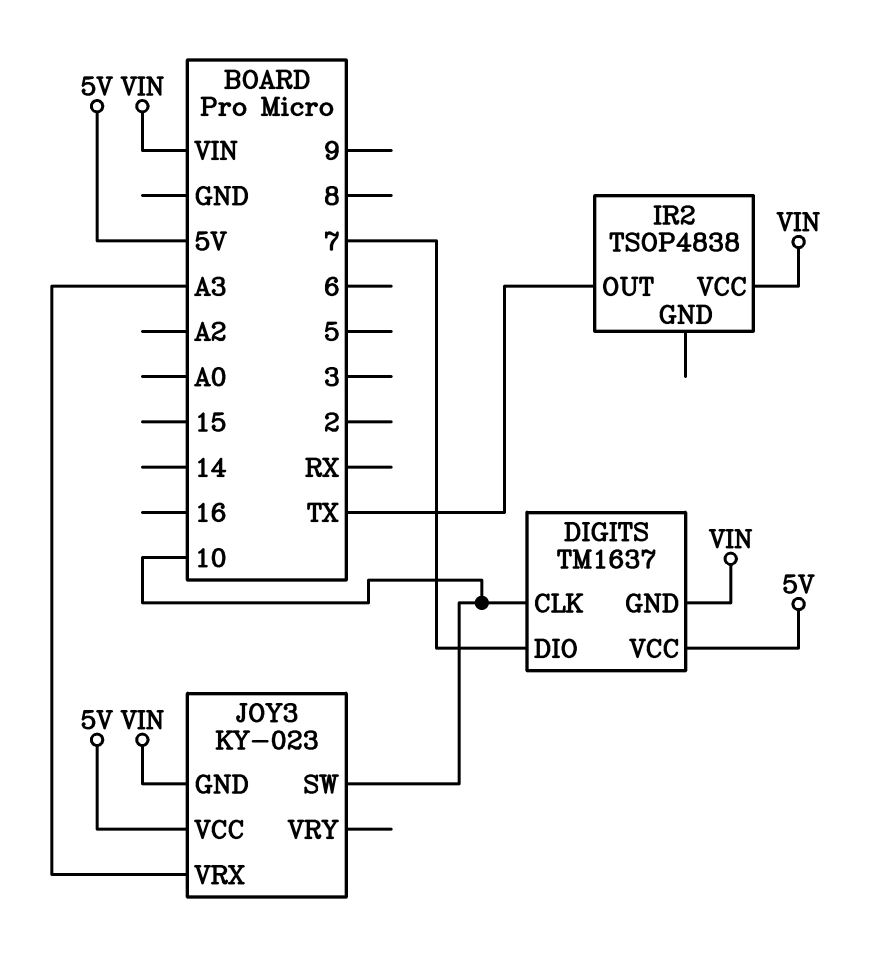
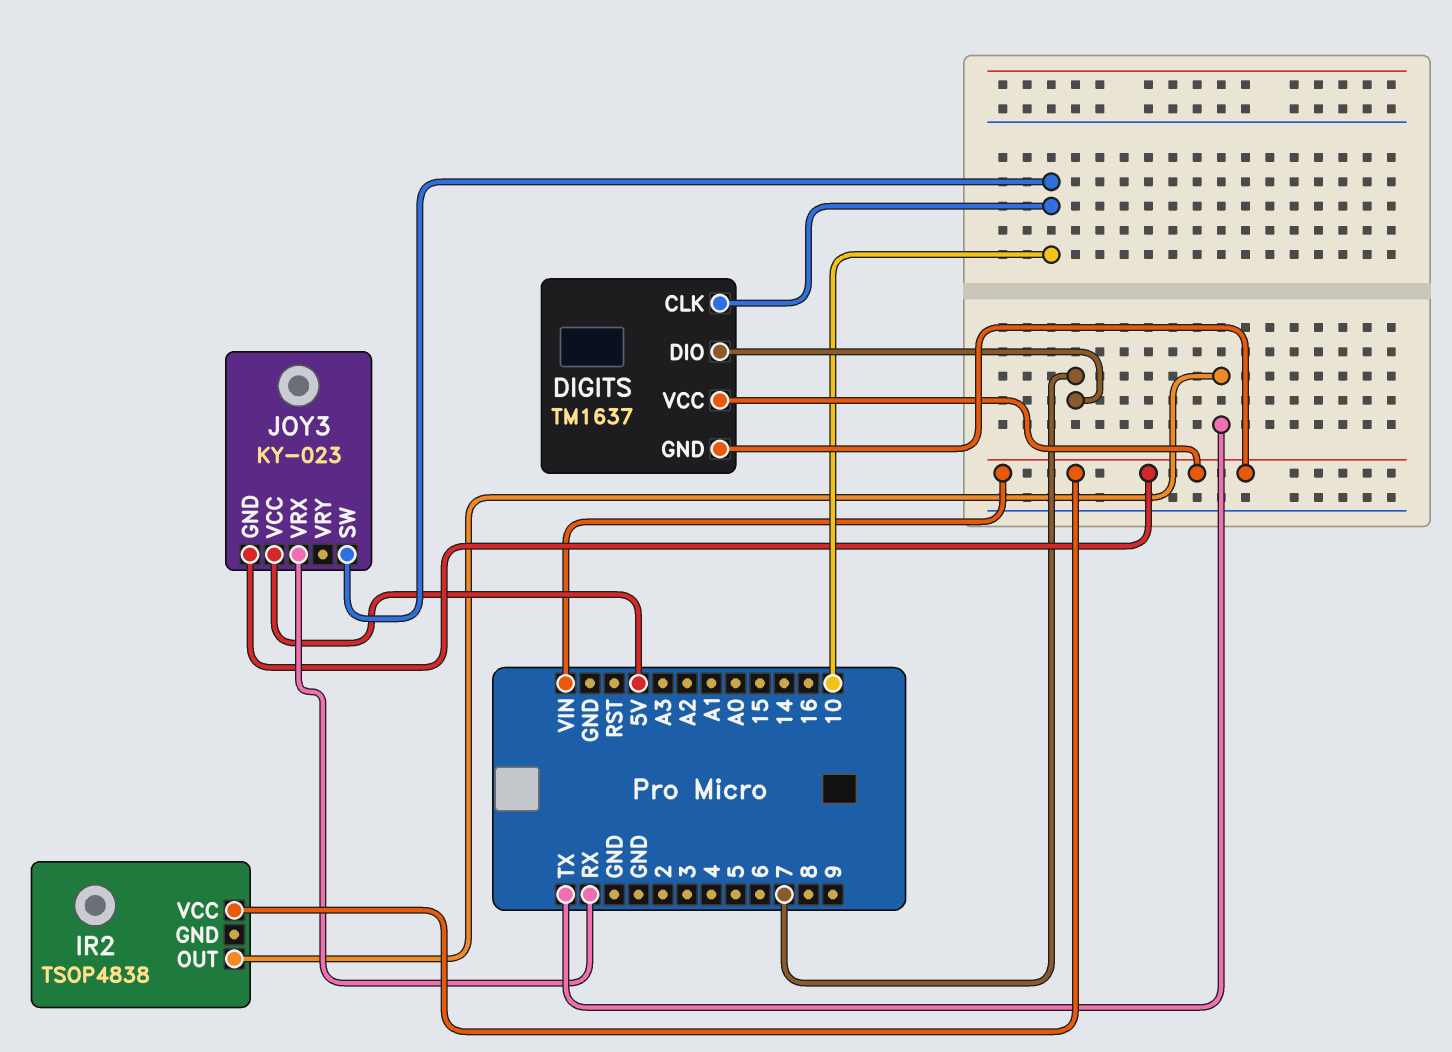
DIGITS pin VCC: 5V -> VIN
JOY3 pin VRX: A3 -> RX

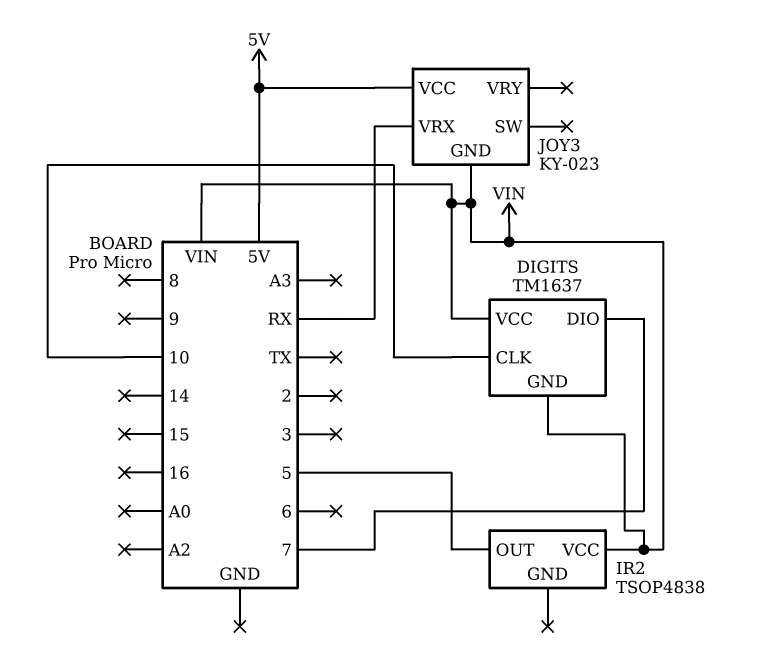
IR2 pin OUT: TX -> 5
JOY3 pin SW: 10 -> none

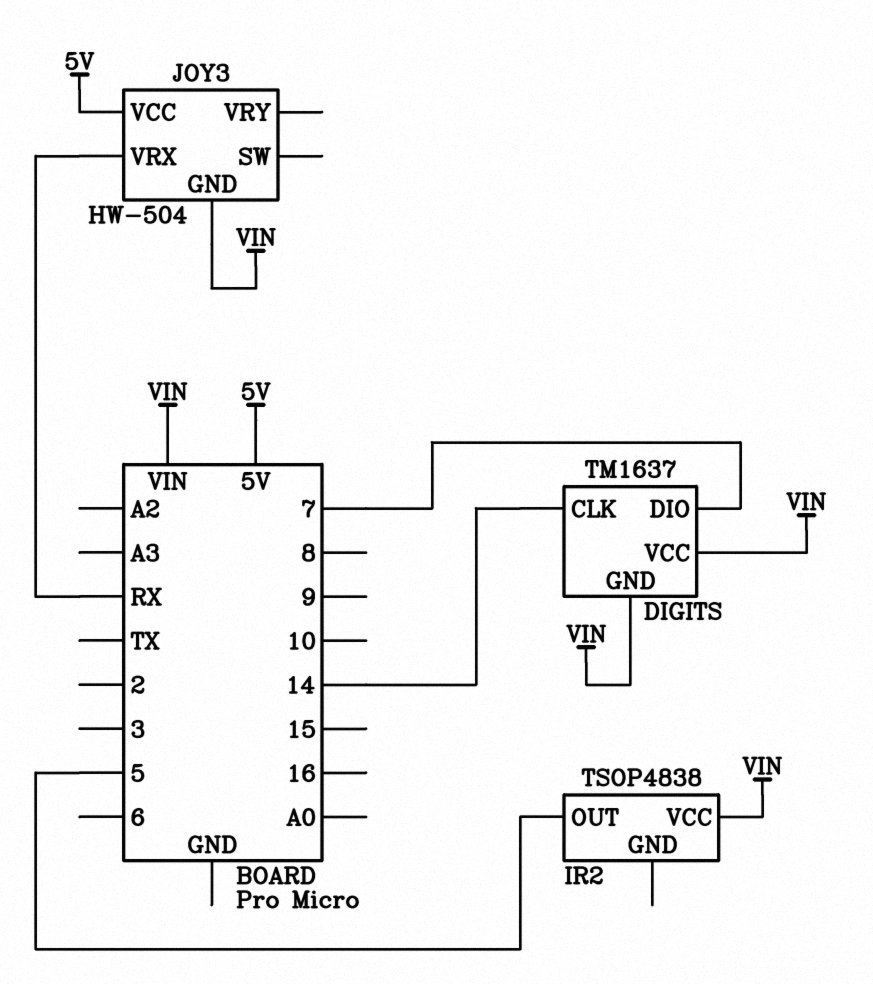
DIGITS pin CLK: 10 -> 14
JOY3: KY-023 -> HW-504

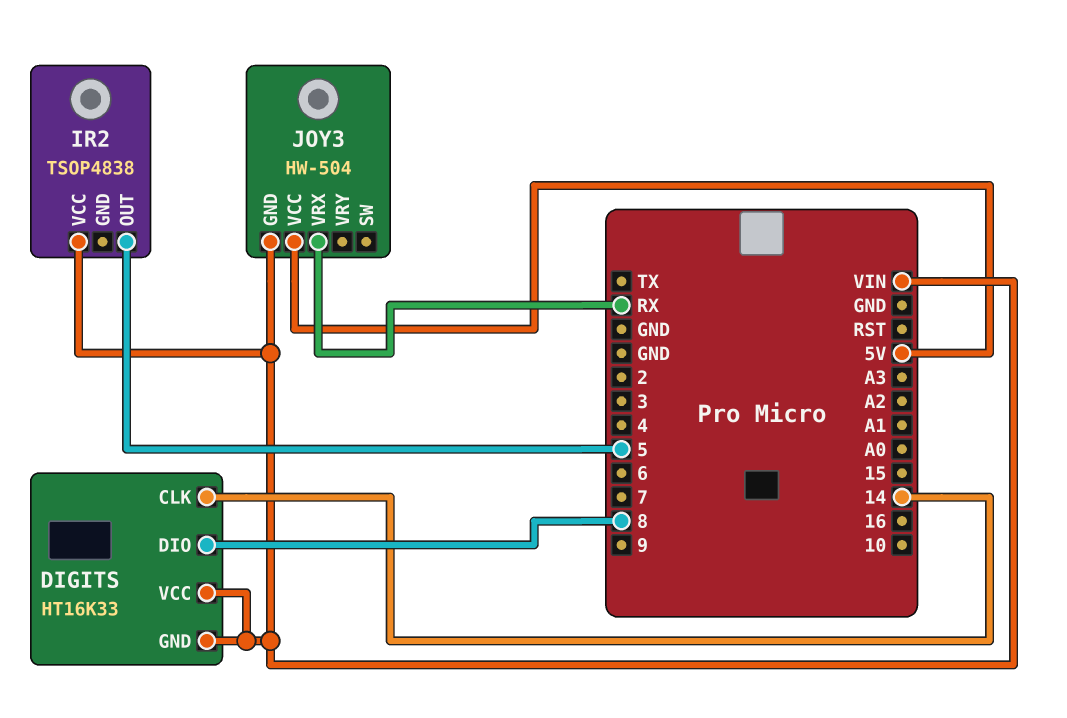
DIGITS: TM1637 -> HT16K33
DIGITS pin DIO: 7 -> 8

